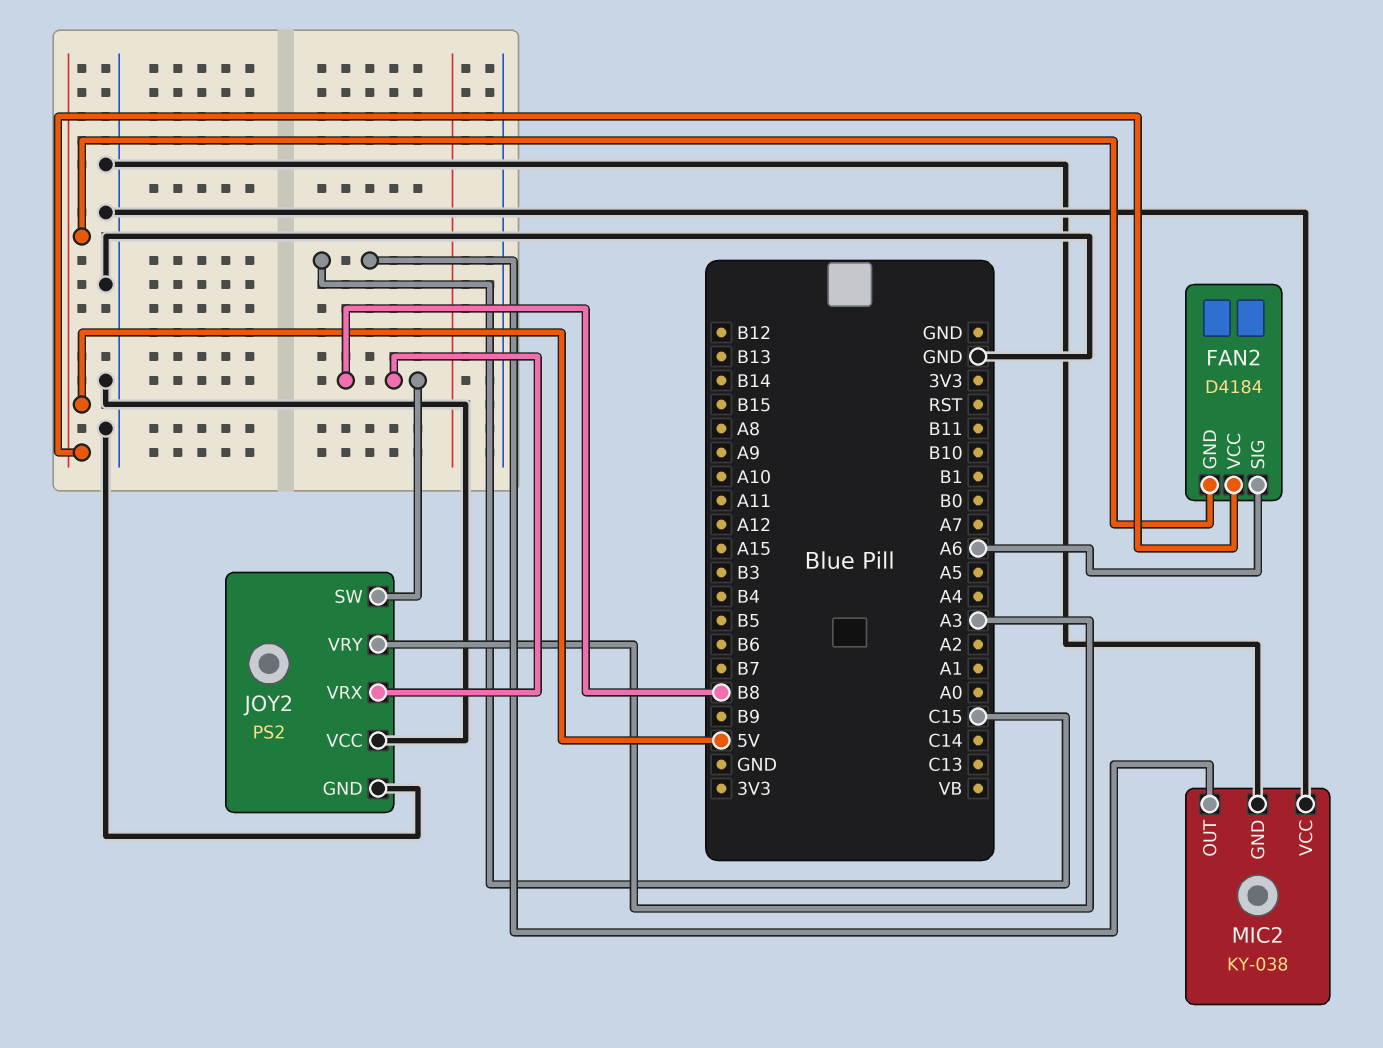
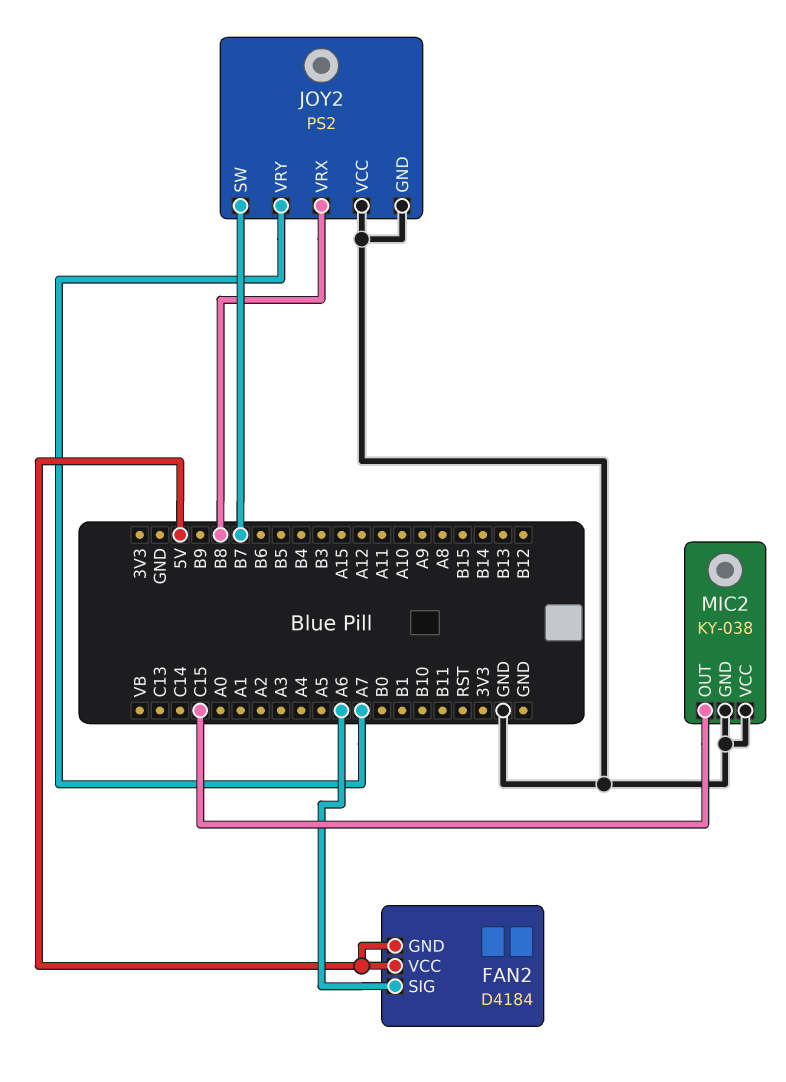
JOY2 pin SW: B8 -> B7
JOY2 pin VRY: A3 -> A7

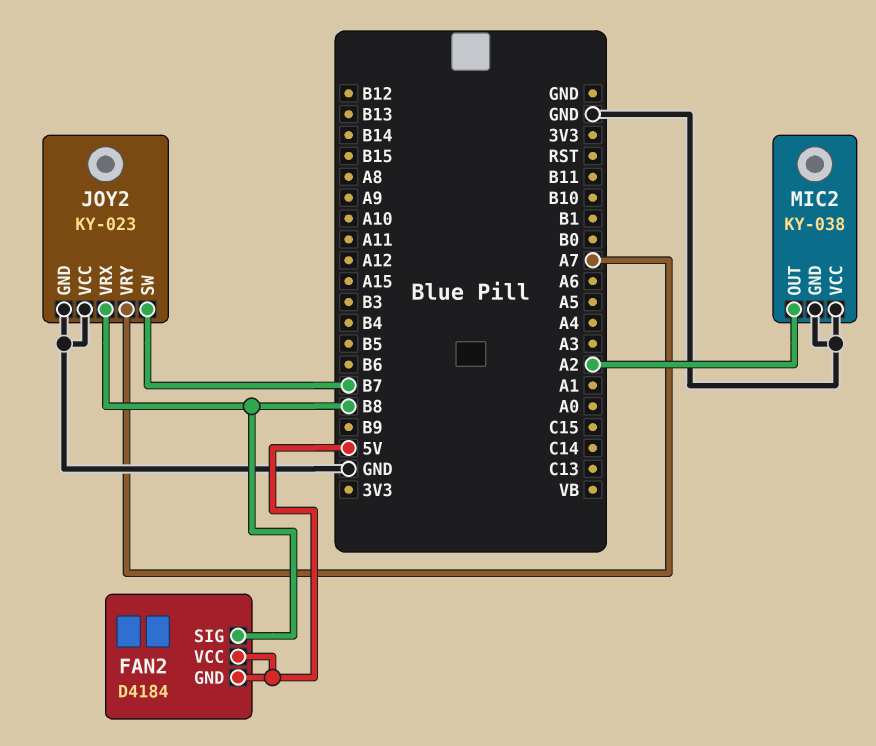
FAN2 pin SIG: A6 -> B8
JOY2: PS2 -> KY-023
MIC2 pin OUT: C15 -> A2

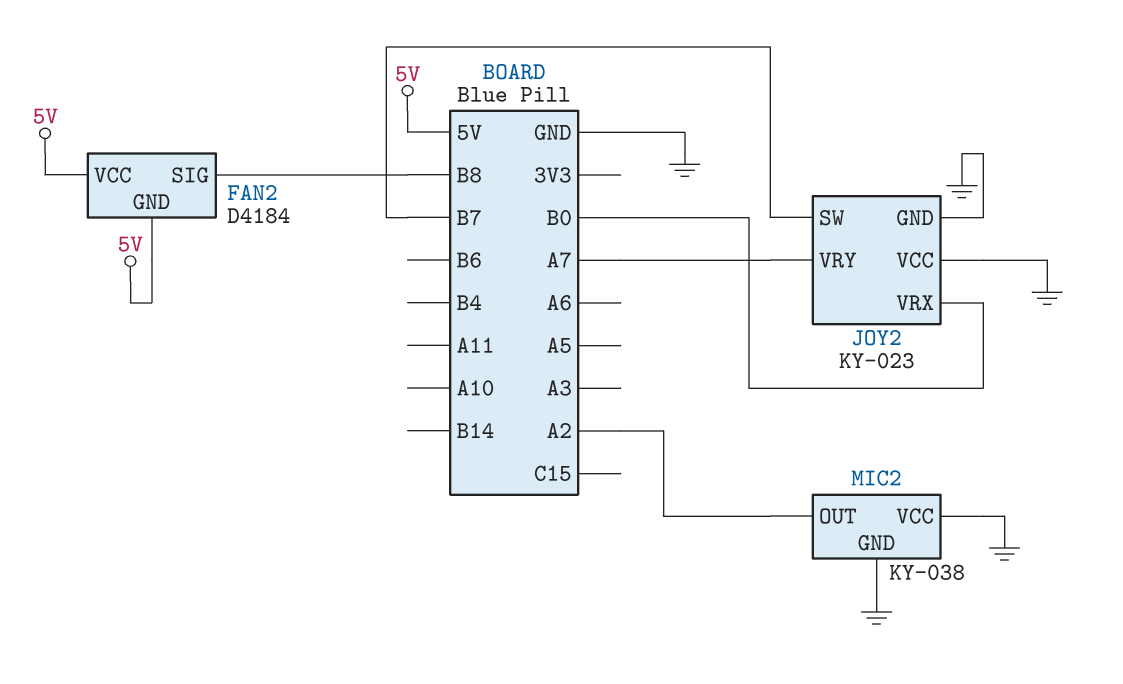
JOY2 pin VRX: B8 -> B0

